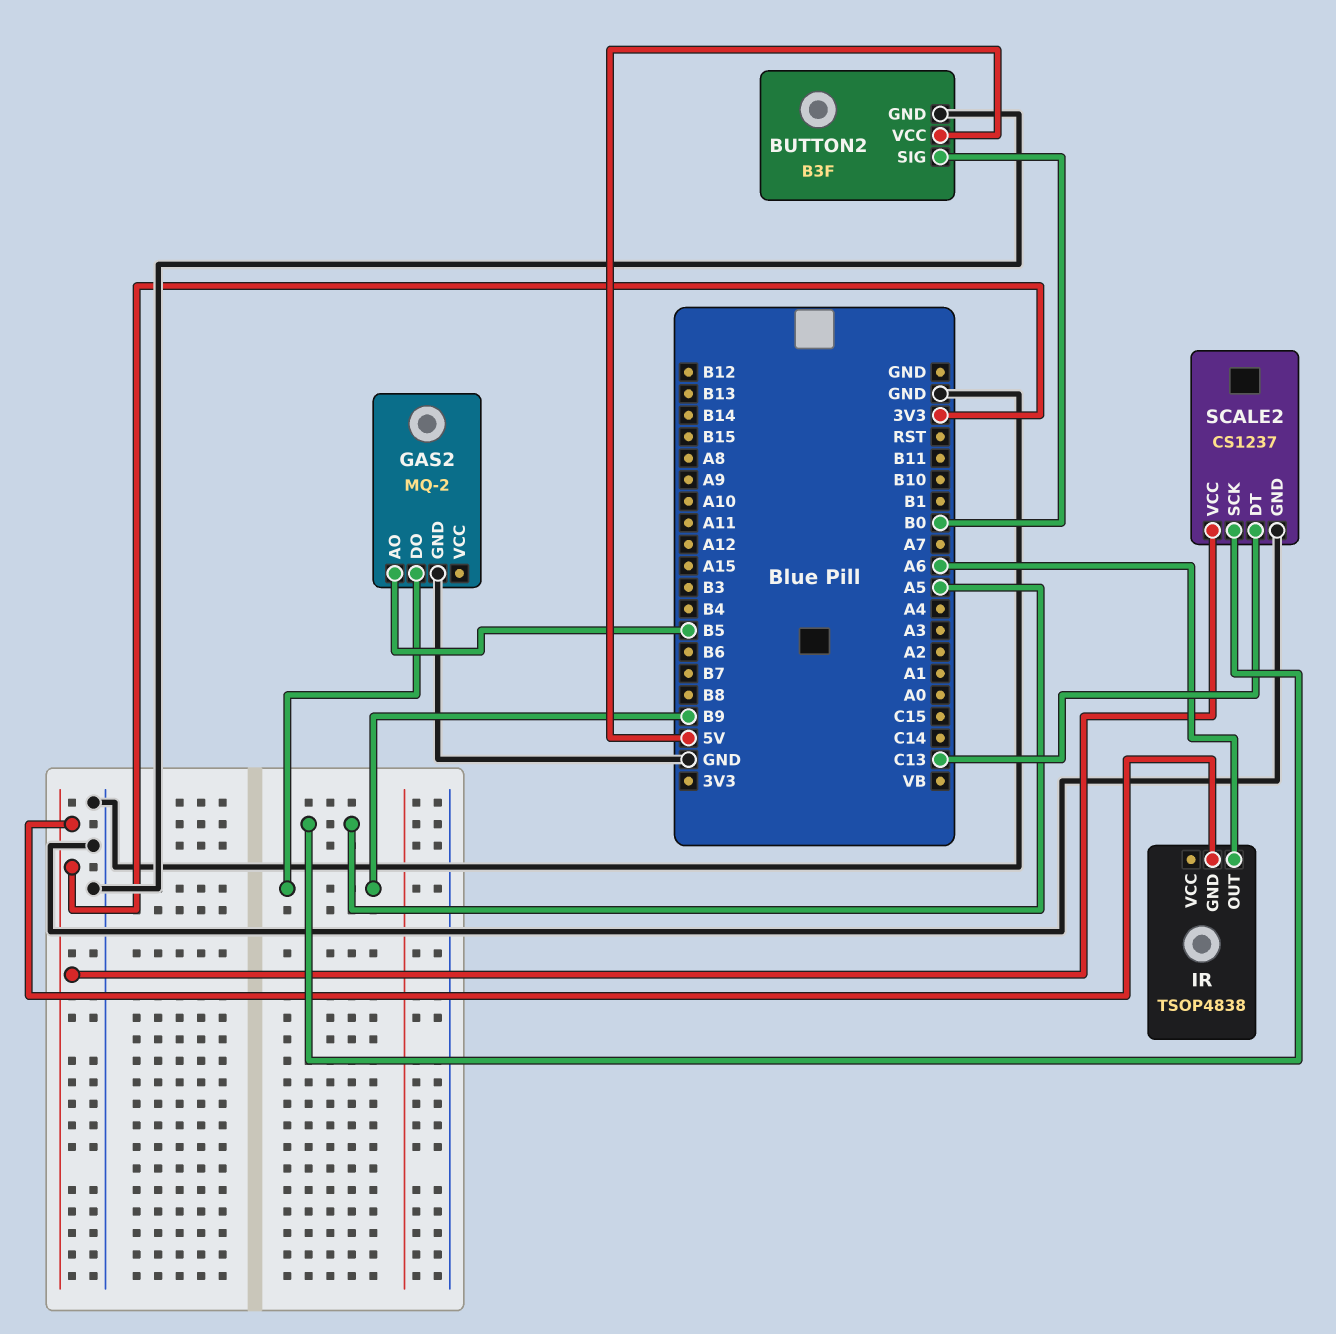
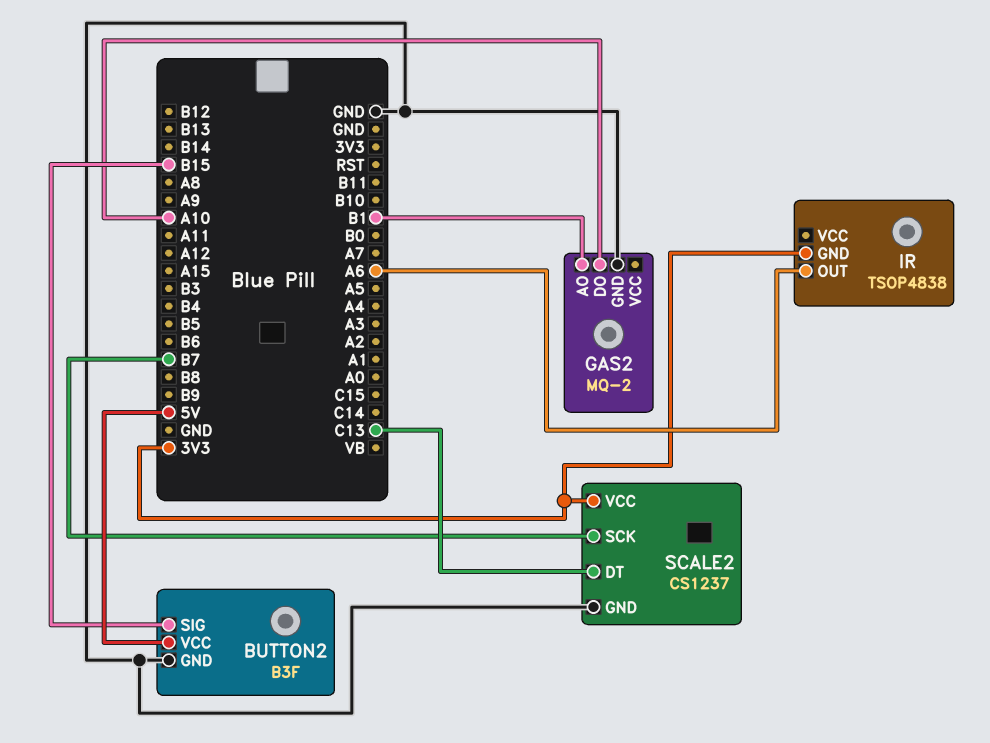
BUTTON2 pin SIG: B0 -> B15
GAS2 pin AO: B5 -> B1
GAS2 pin DO: B9 -> A10
SCALE2 pin SCK: A5 -> B7

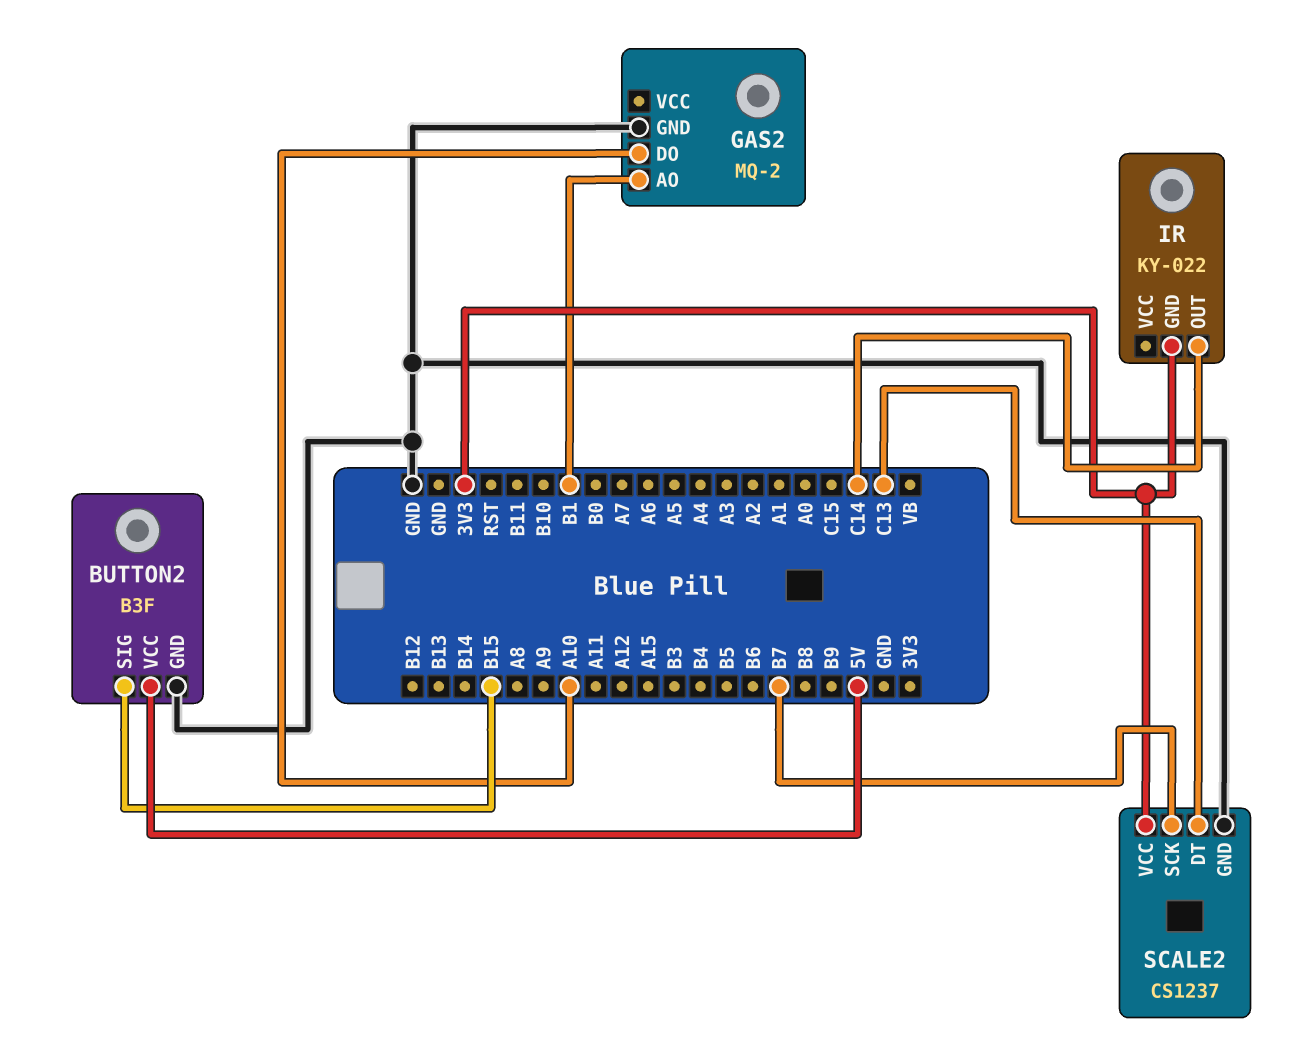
IR: TSOP4838 -> KY-022
IR pin OUT: A6 -> C14

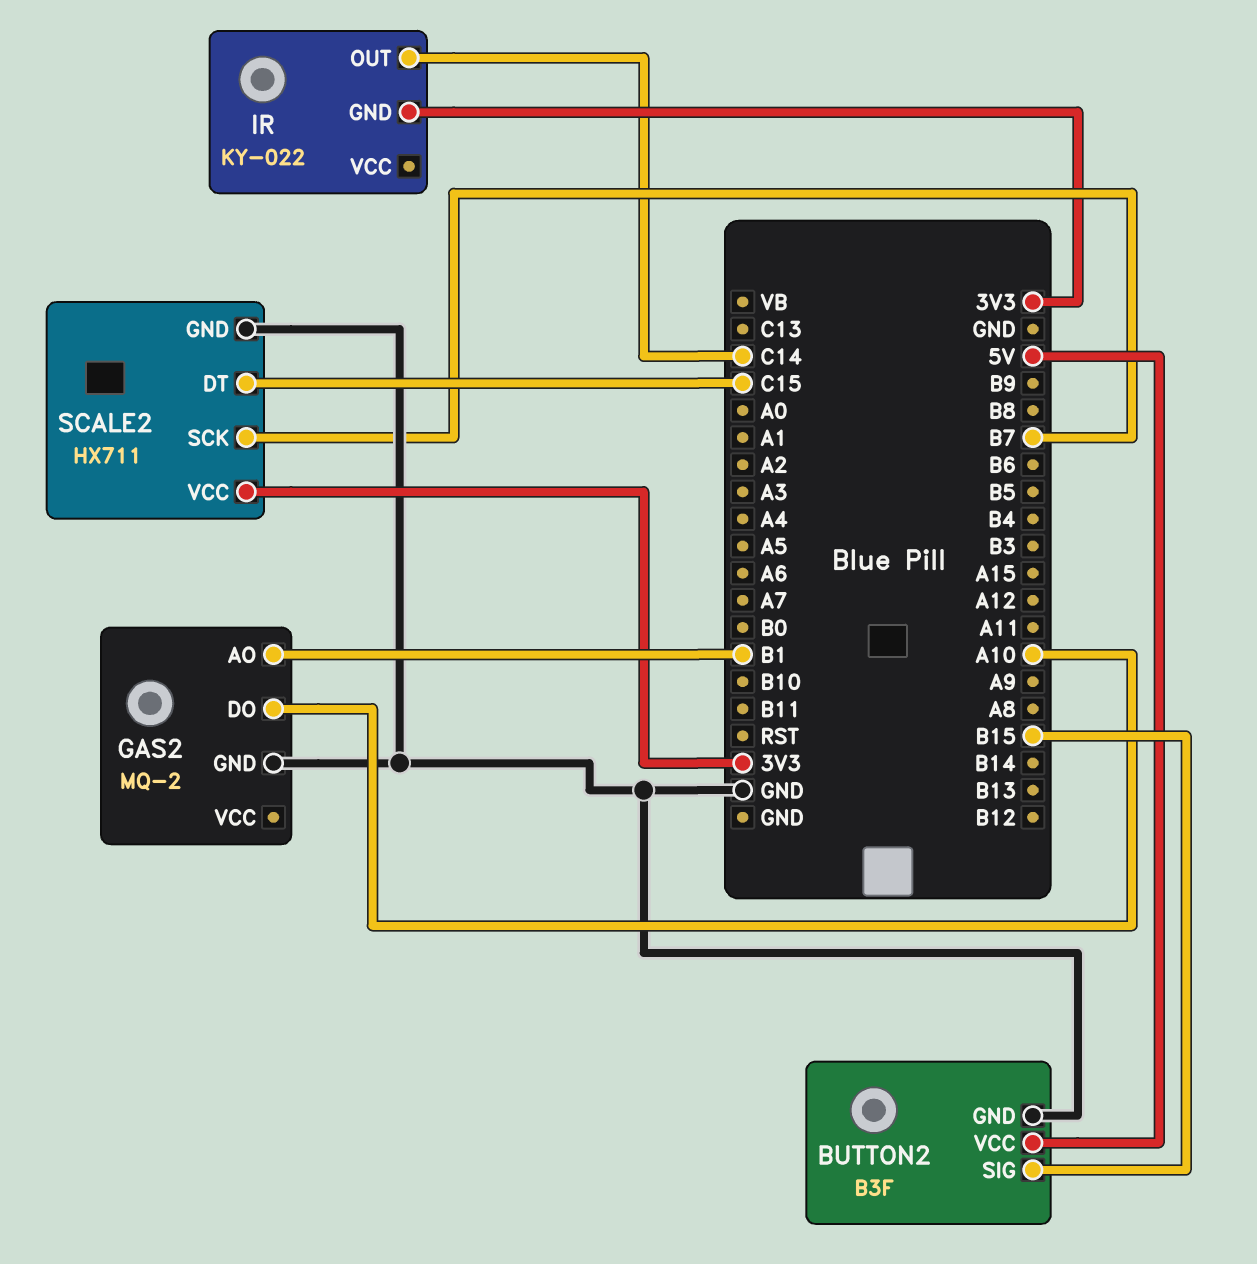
SCALE2: CS1237 -> HX711
SCALE2 pin DT: C13 -> C15

